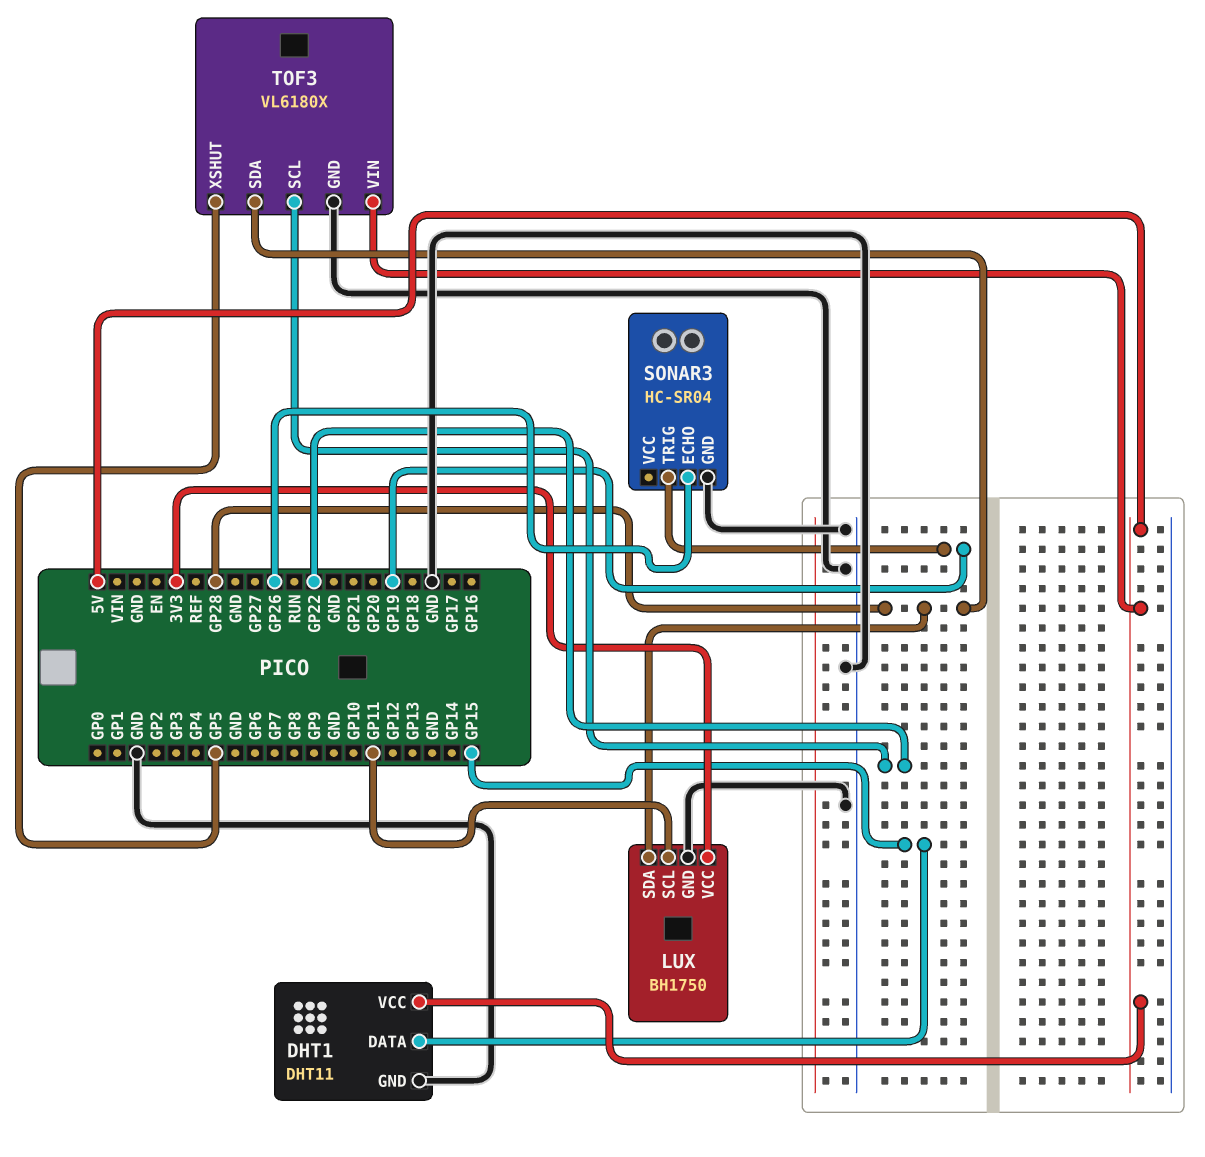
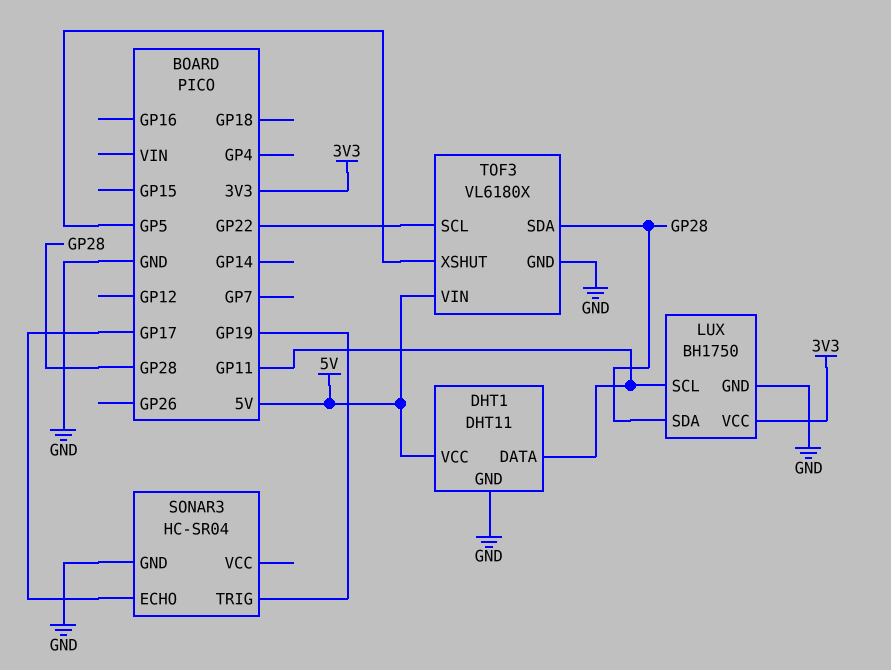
DHT1 pin DATA: GP15 -> GP11
SONAR3 pin ECHO: GP26 -> GP17

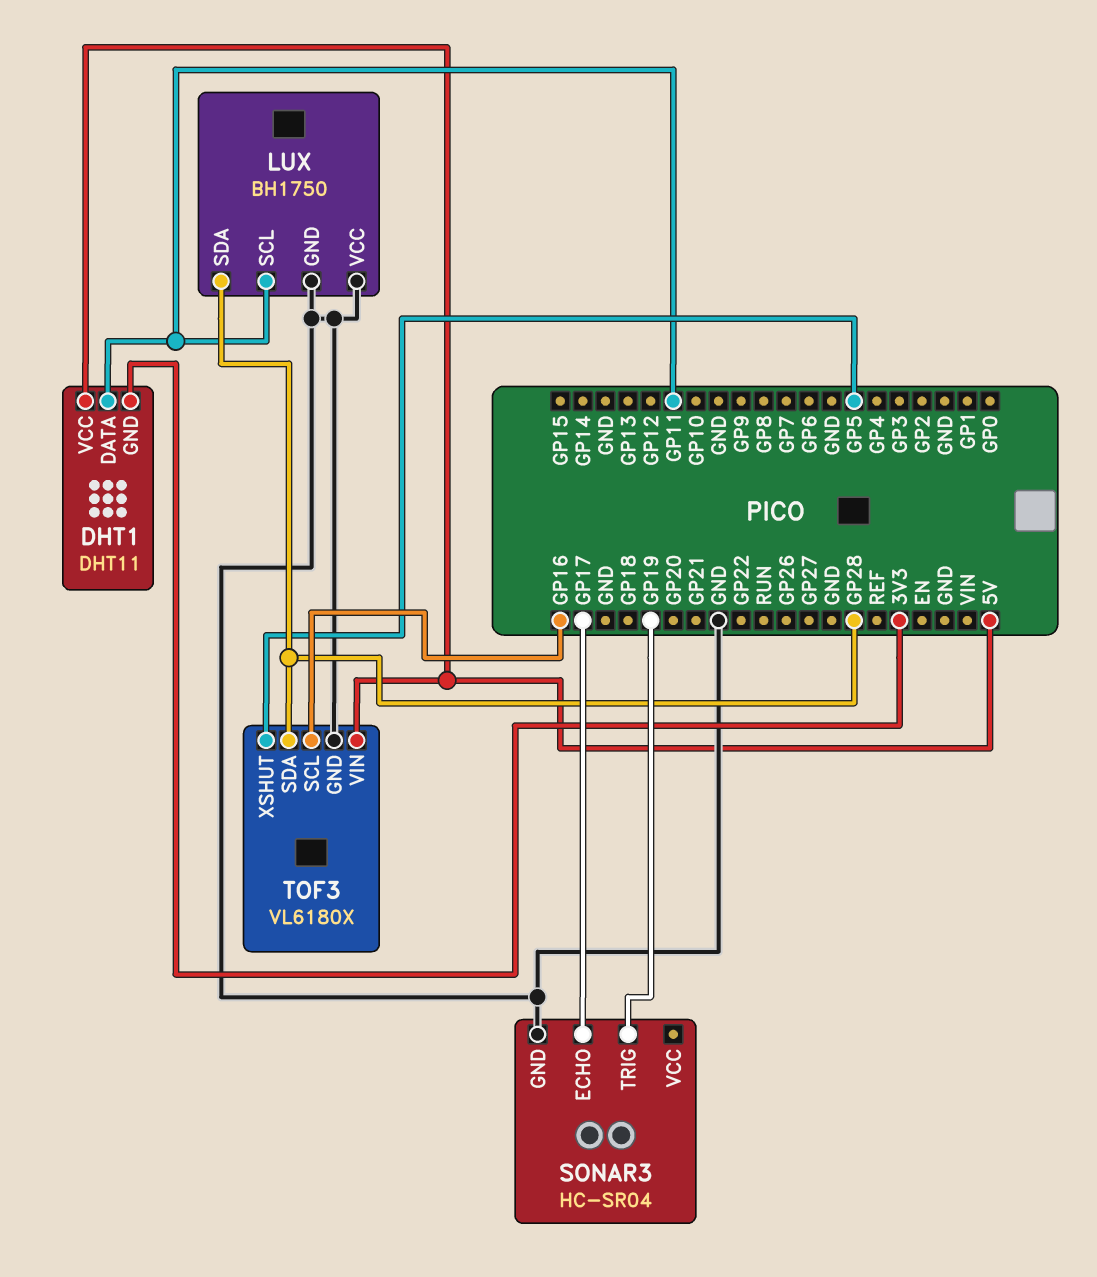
DHT1 pin GND: GND -> 3V3
LUX pin VCC: 3V3 -> GND
TOF3 pin SCL: GP22 -> GP16

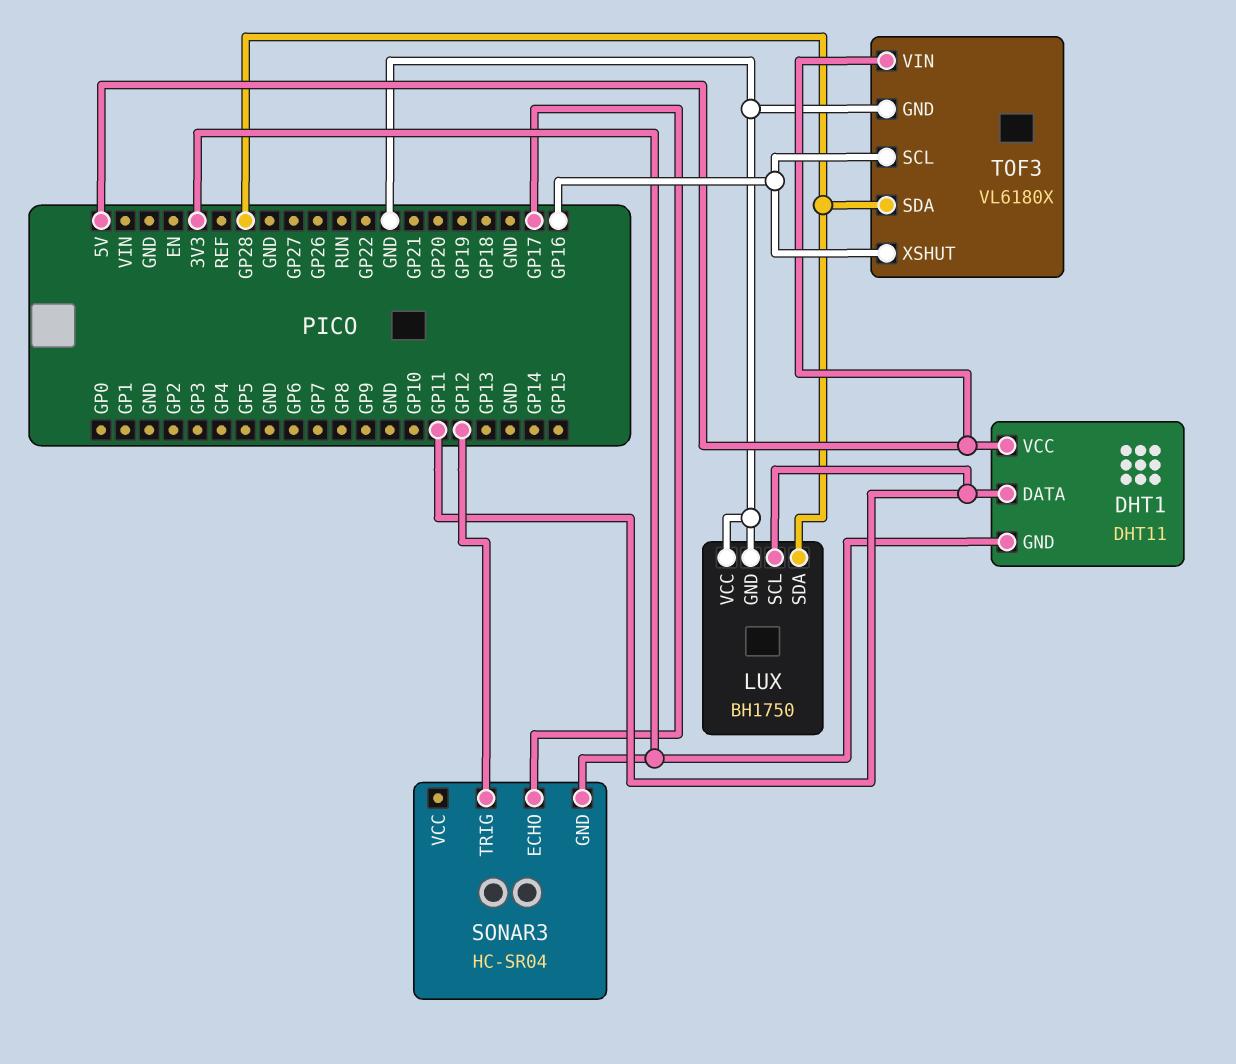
SONAR3 pin GND: GND -> 3V3
SONAR3 pin TRIG: GP19 -> GP12
TOF3 pin XSHUT: GP5 -> GP16

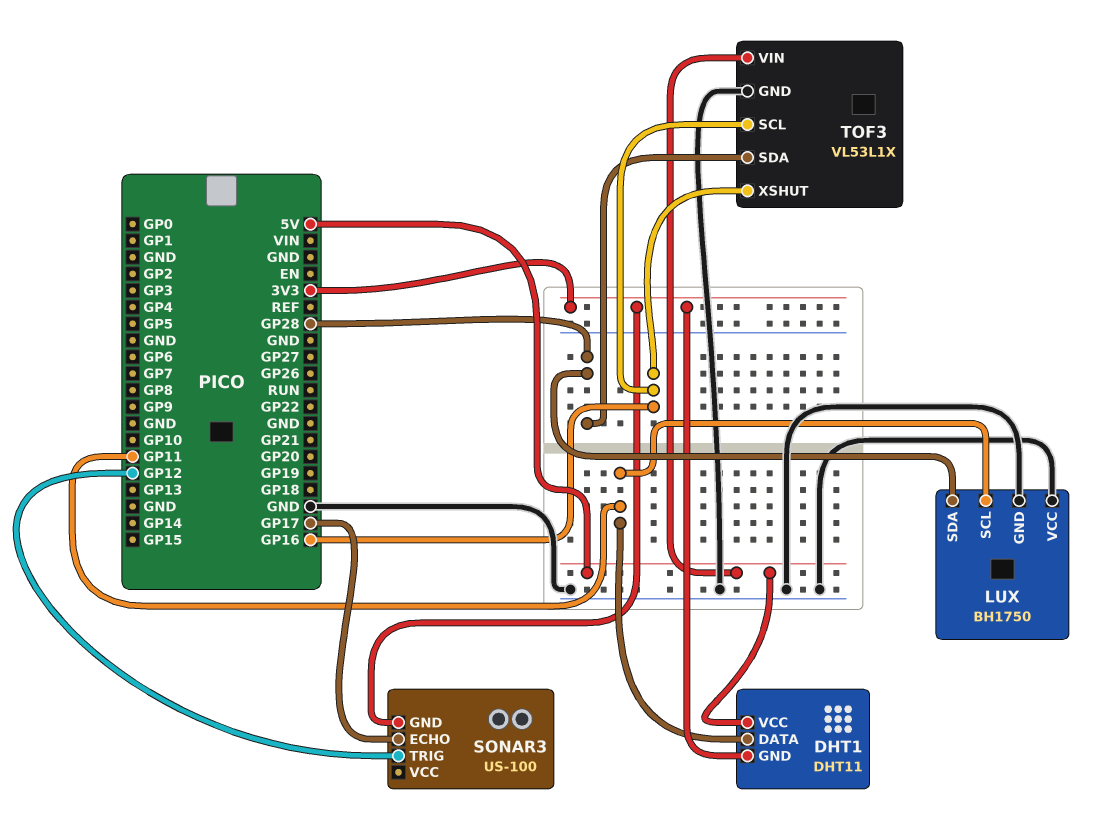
SONAR3: HC-SR04 -> US-100
TOF3: VL6180X -> VL53L1X

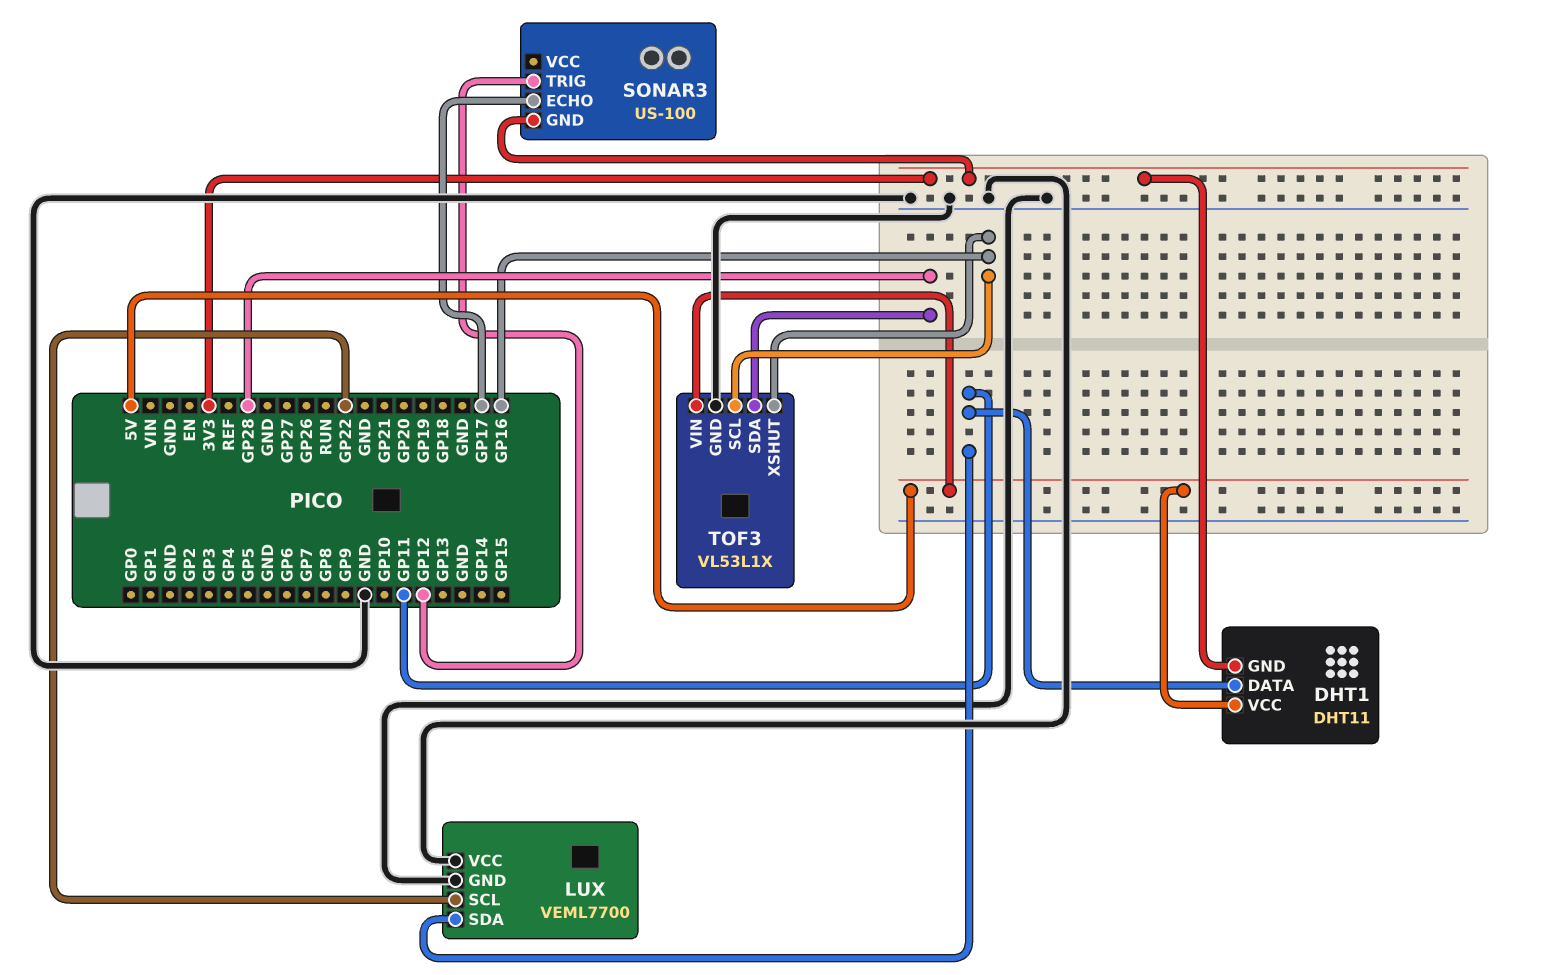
LUX: BH1750 -> VEML7700
LUX pin SCL: GP11 -> GP22
LUX pin SDA: GP28 -> GP11

